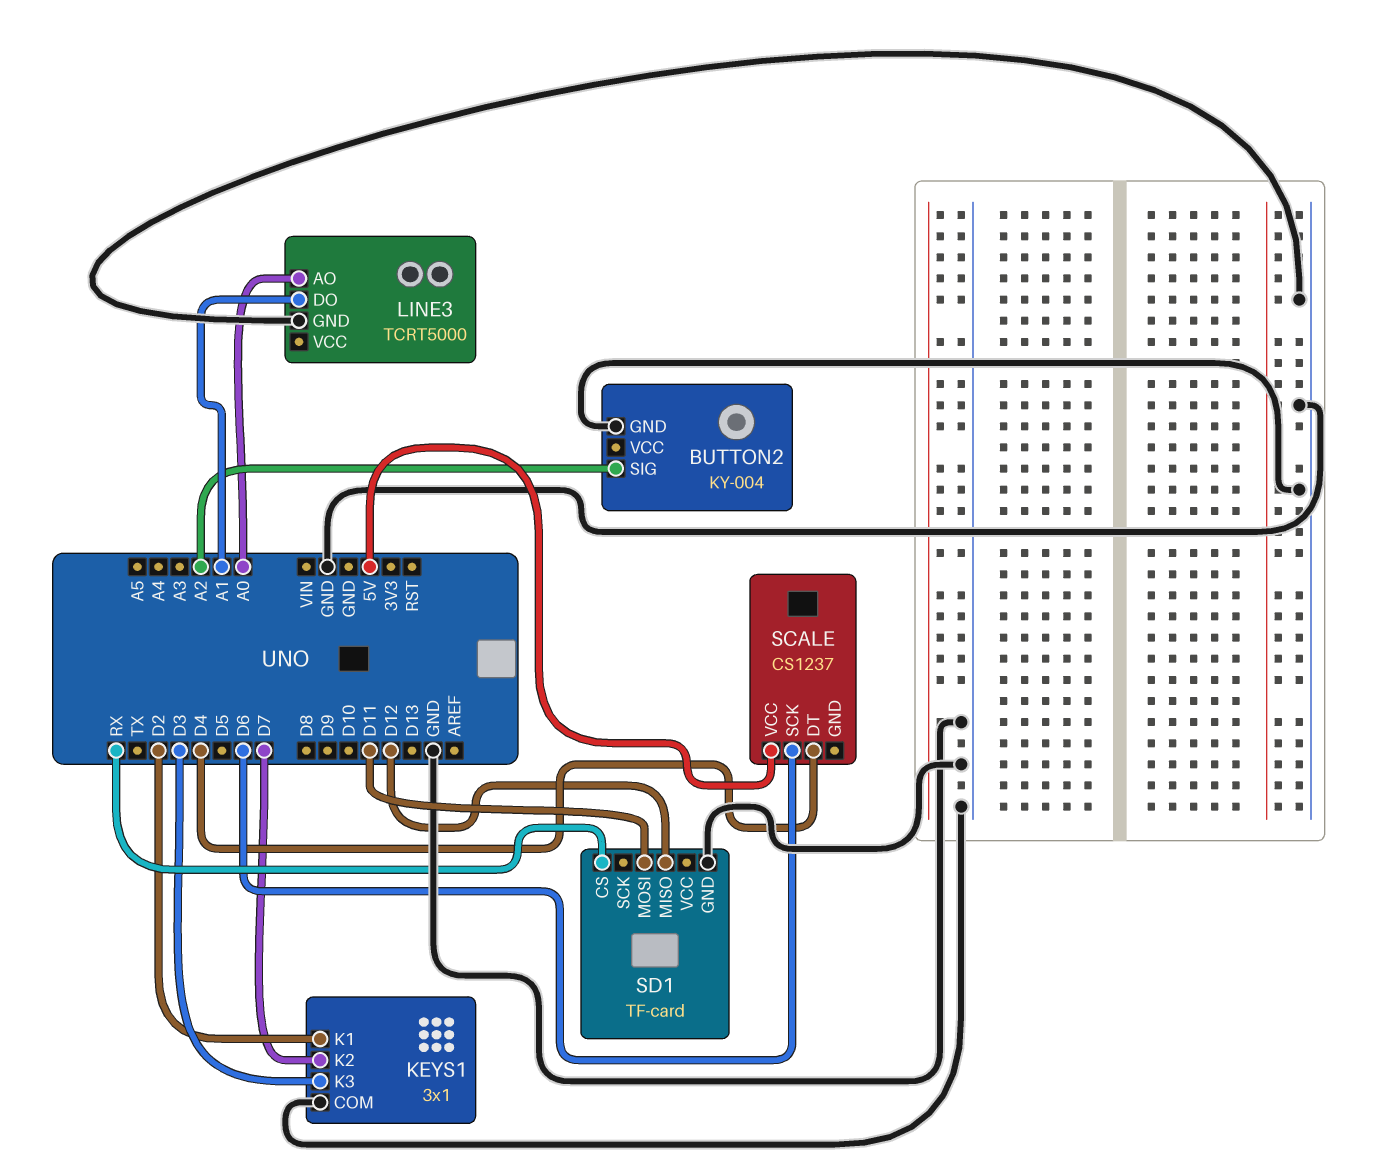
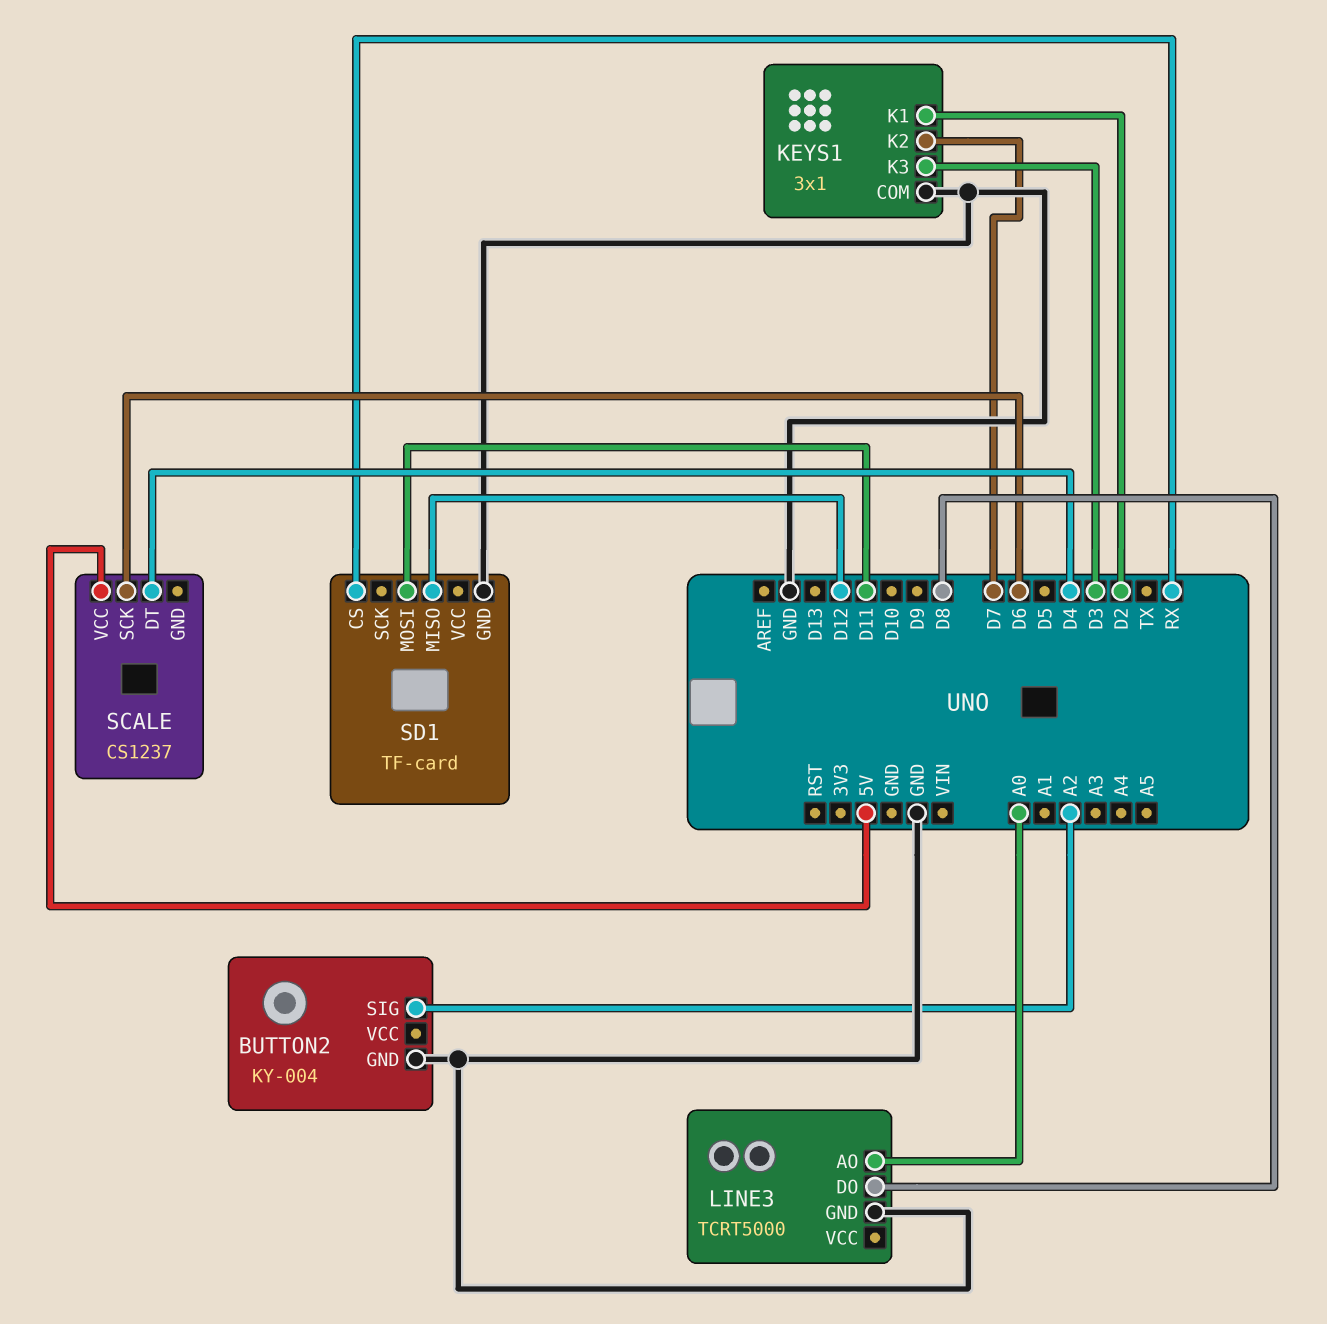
LINE3 pin DO: A1 -> D8

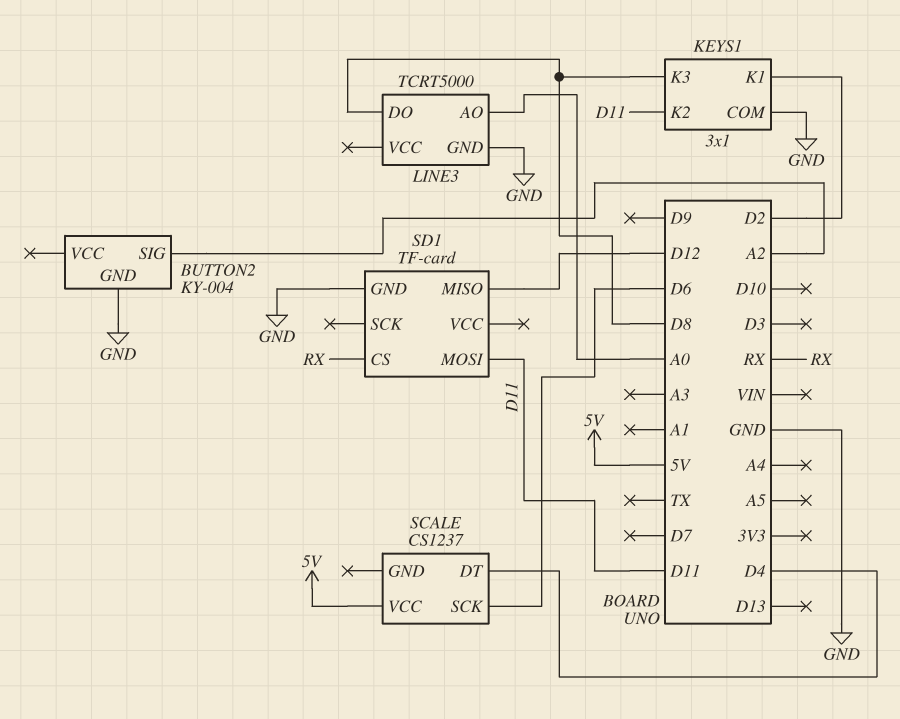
KEYS1 pin K2: D7 -> D11
KEYS1 pin K3: D3 -> D8

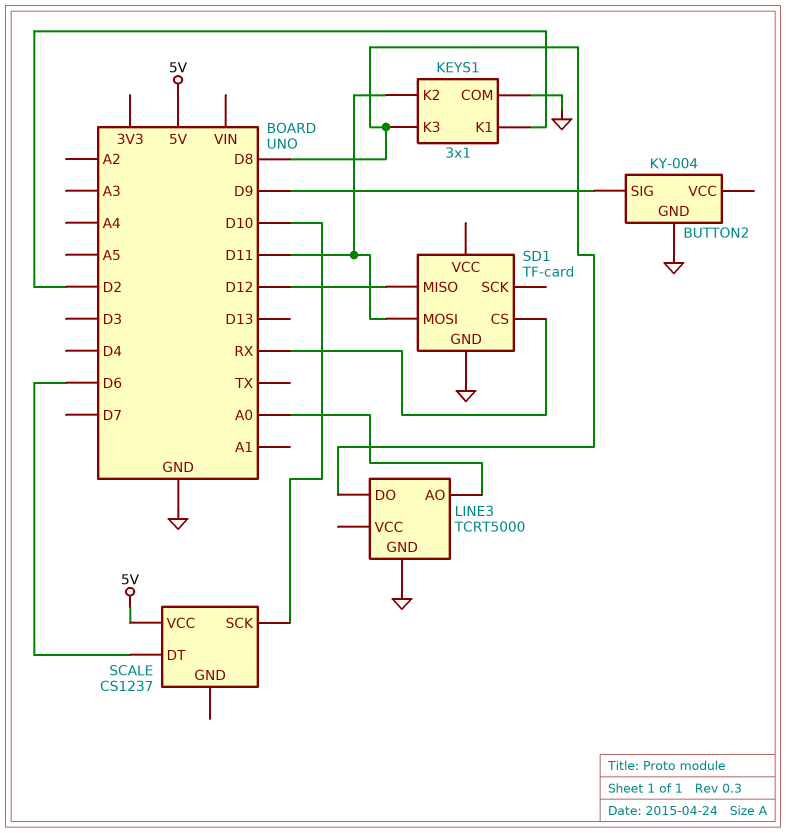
BUTTON2 pin SIG: A2 -> D9
SCALE pin DT: D4 -> D6
SCALE pin SCK: D6 -> D10

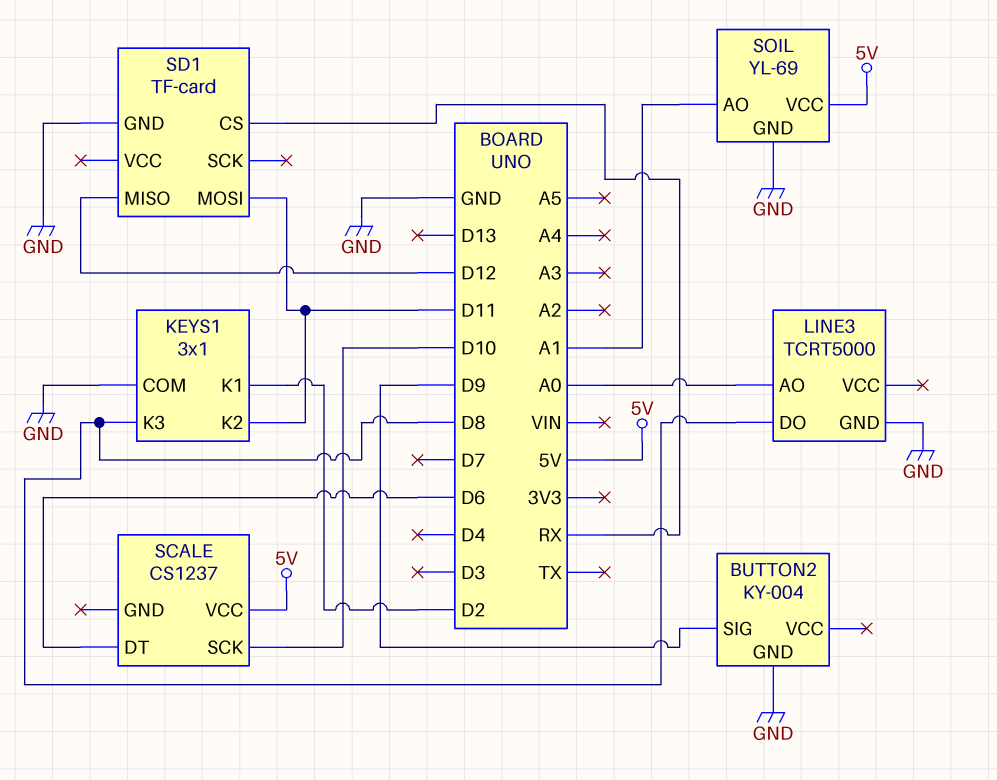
SOIL: none -> YL-69
SOIL pin AO: none -> A1
SOIL pin GND: none -> GND
SOIL pin VCC: none -> 5V

